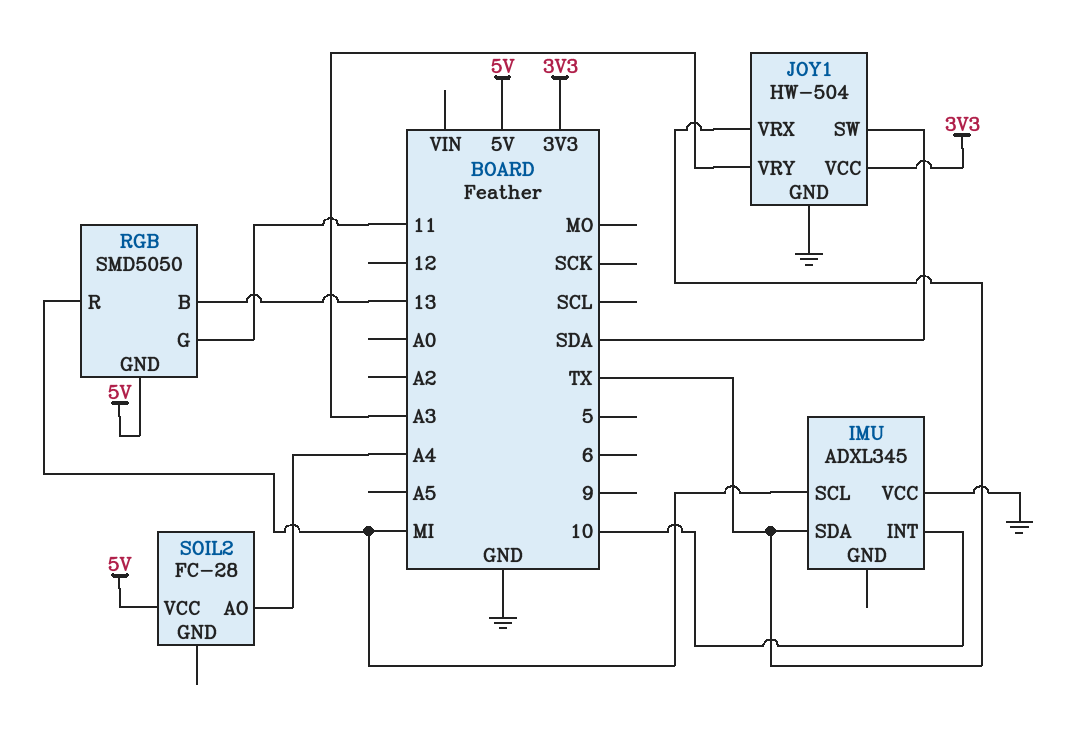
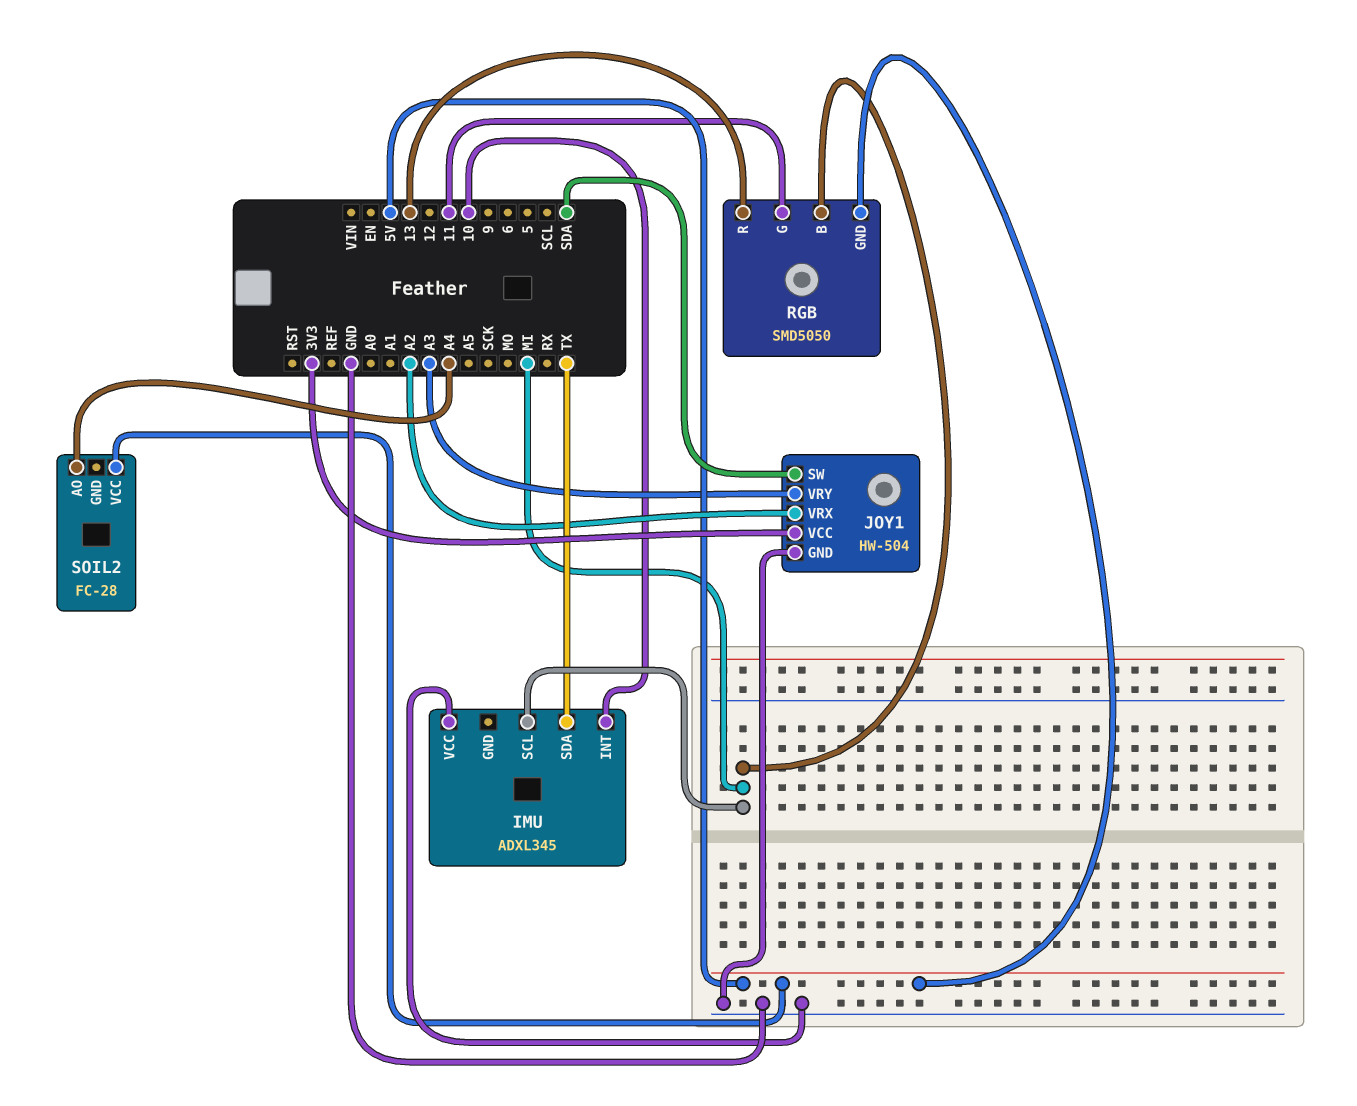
JOY1 pin VRX: TX -> A2
RGB pin B: 13 -> MI
RGB pin R: MI -> 13

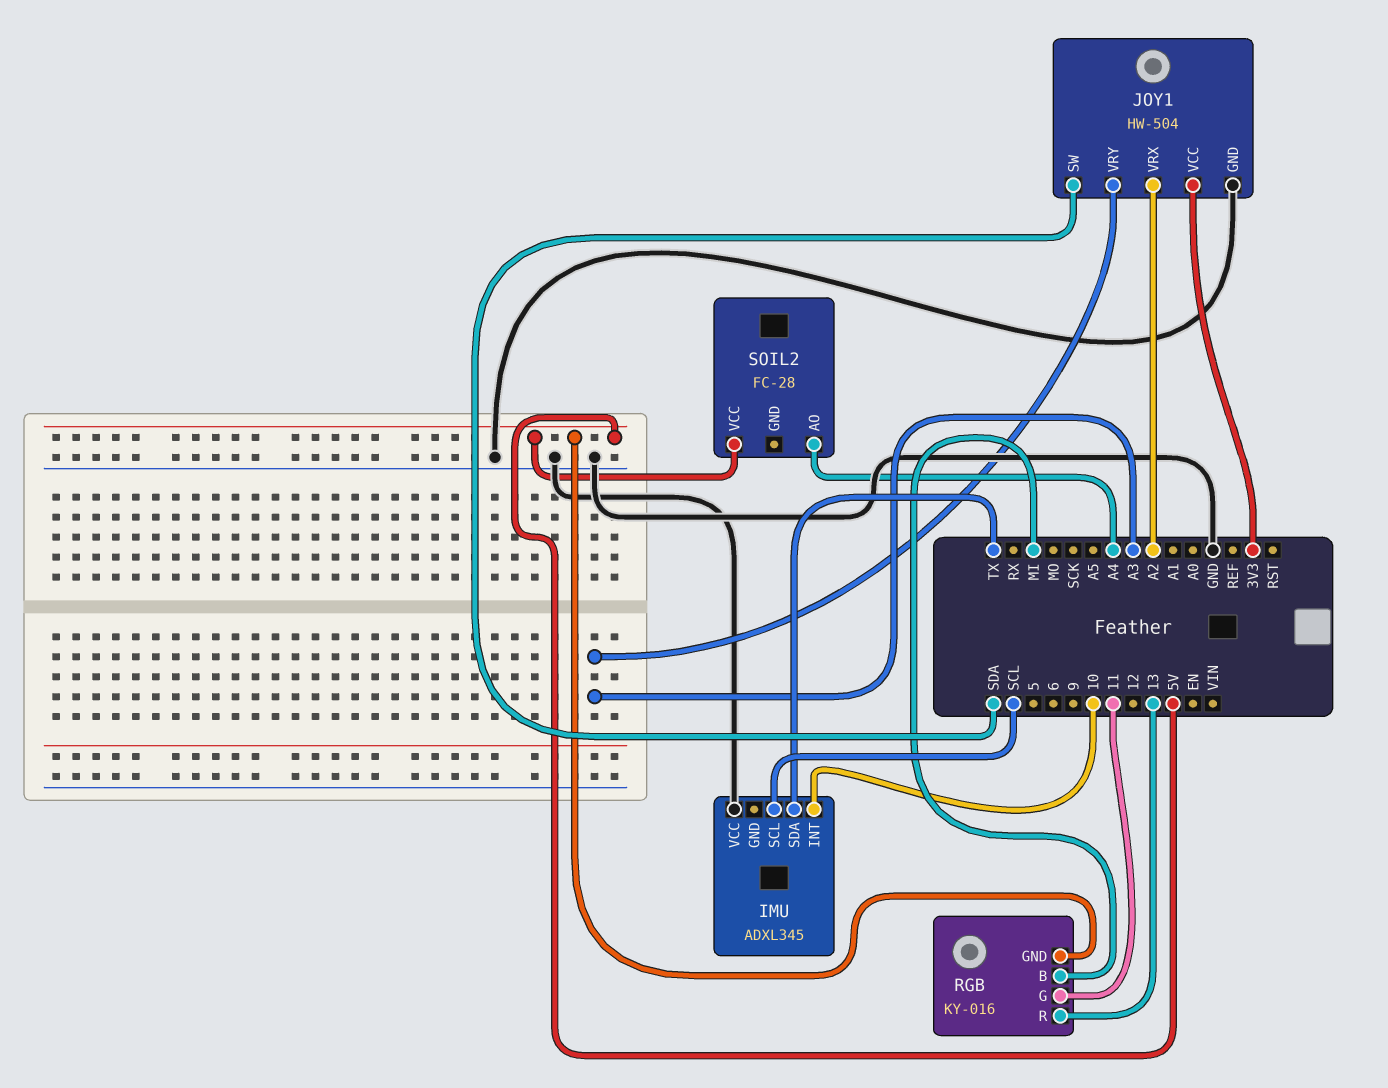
IMU pin SCL: MI -> SCL
RGB: SMD5050 -> KY-016

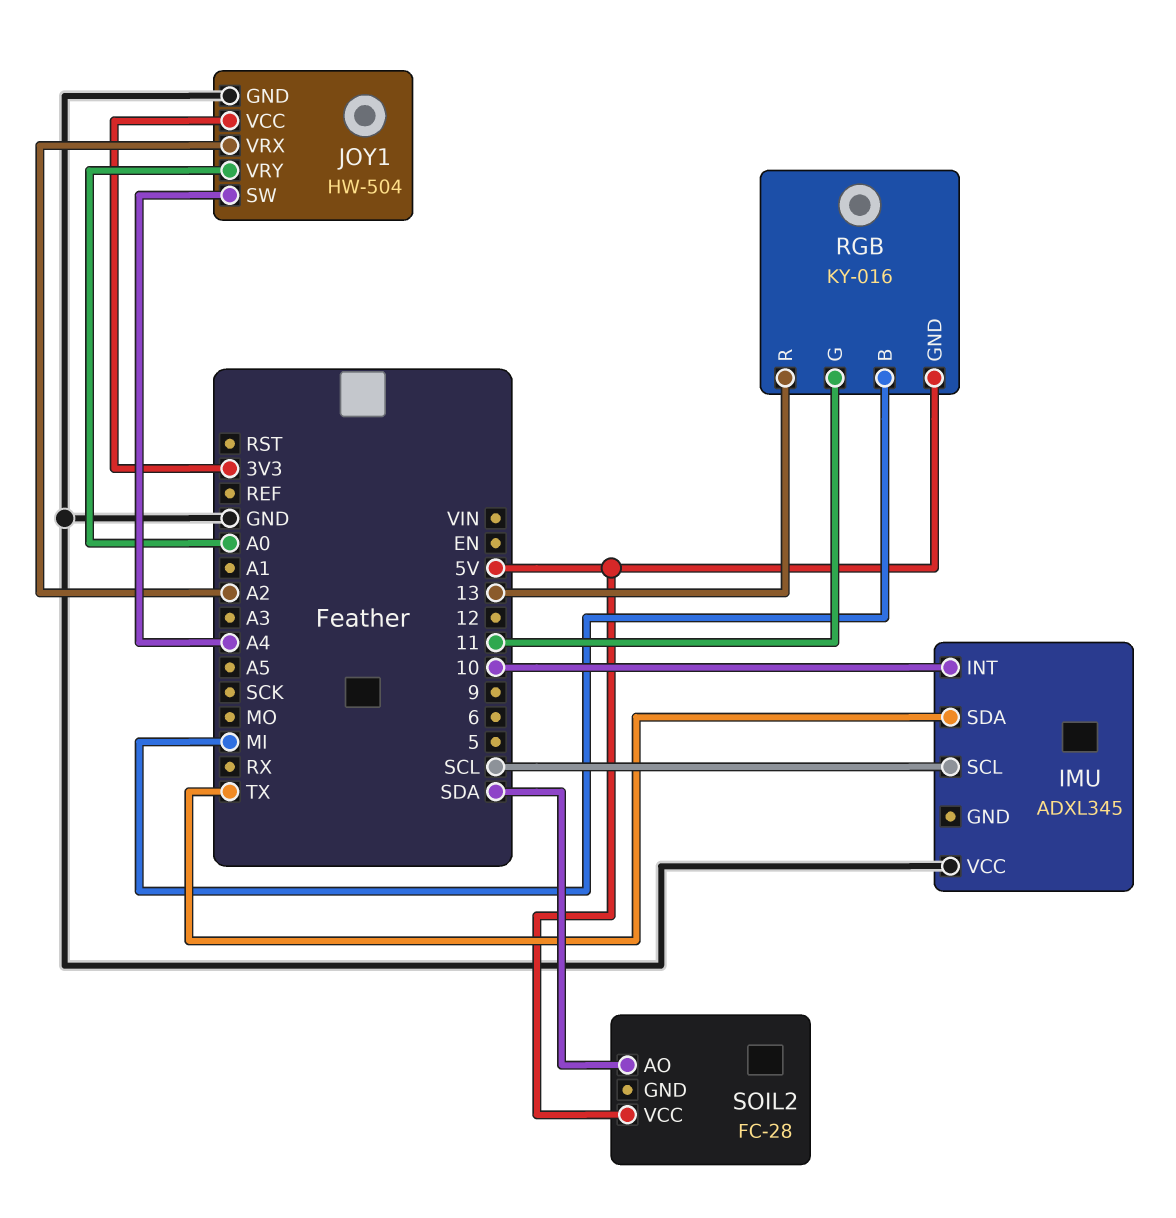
JOY1 pin SW: SDA -> A4
JOY1 pin VRY: A3 -> A0
SOIL2 pin AO: A4 -> SDA

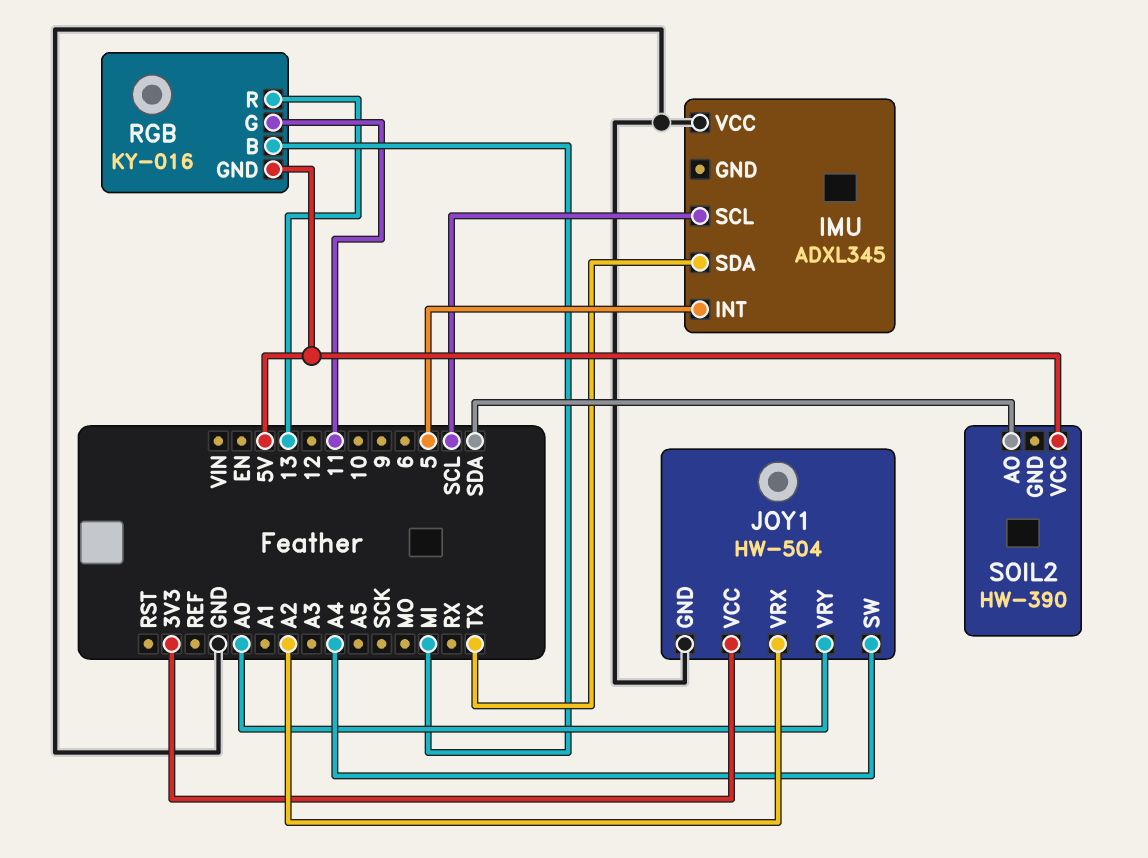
IMU pin INT: 10 -> 5
SOIL2: FC-28 -> HW-390

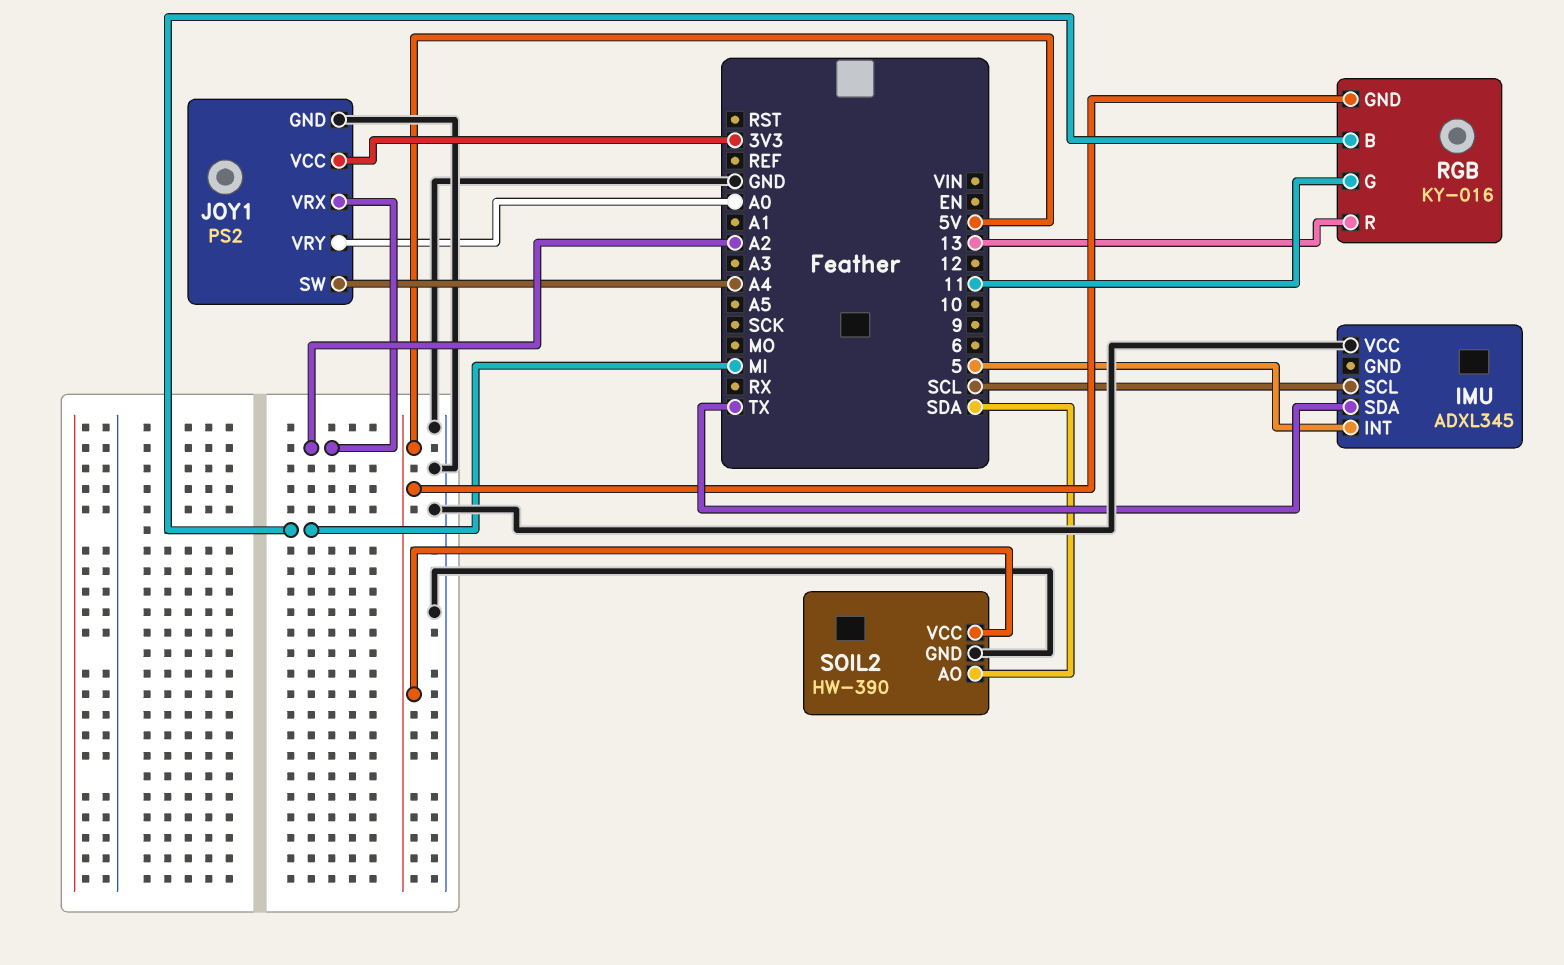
JOY1: HW-504 -> PS2
SOIL2 pin GND: none -> GND

